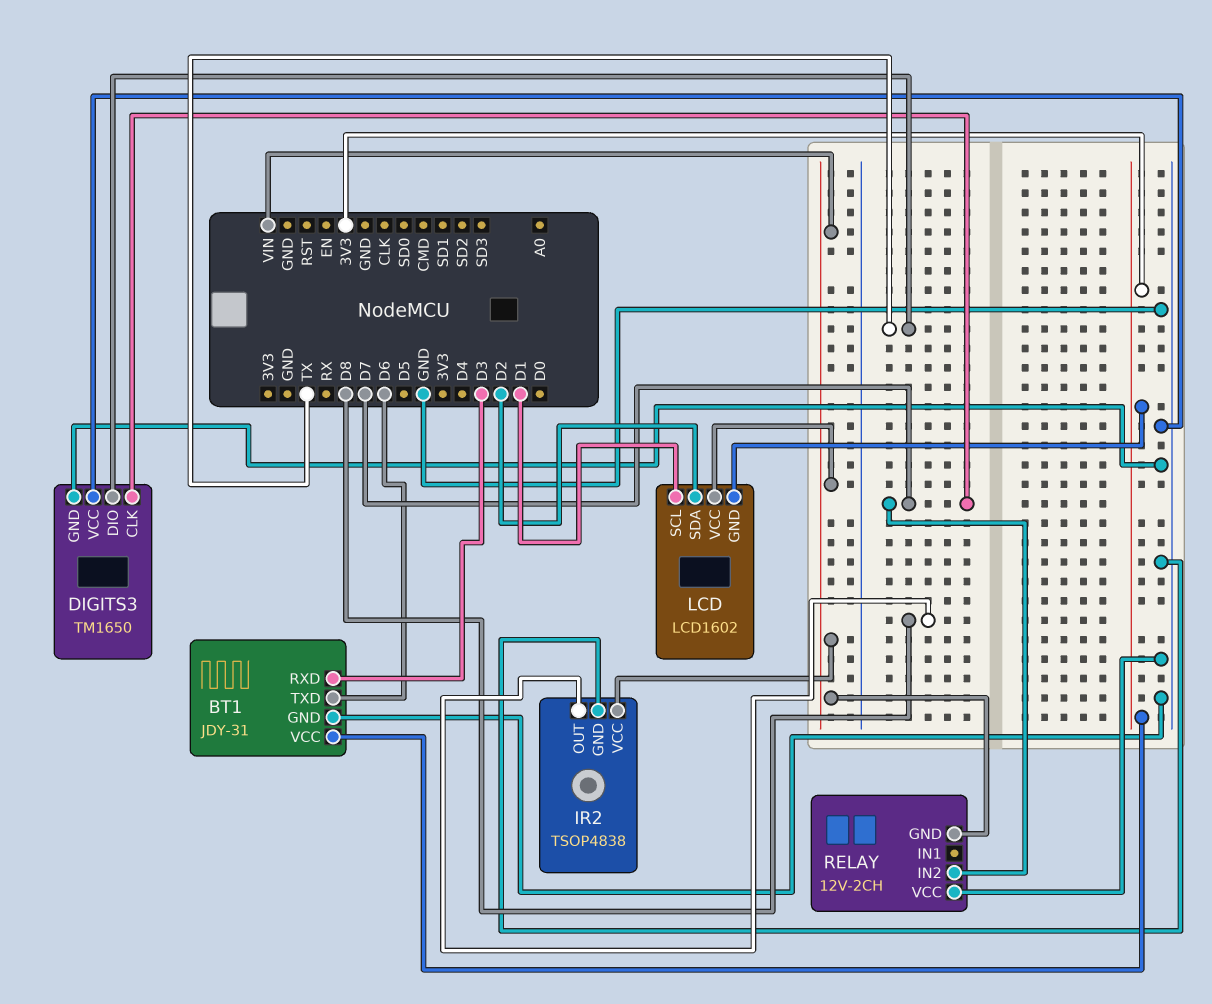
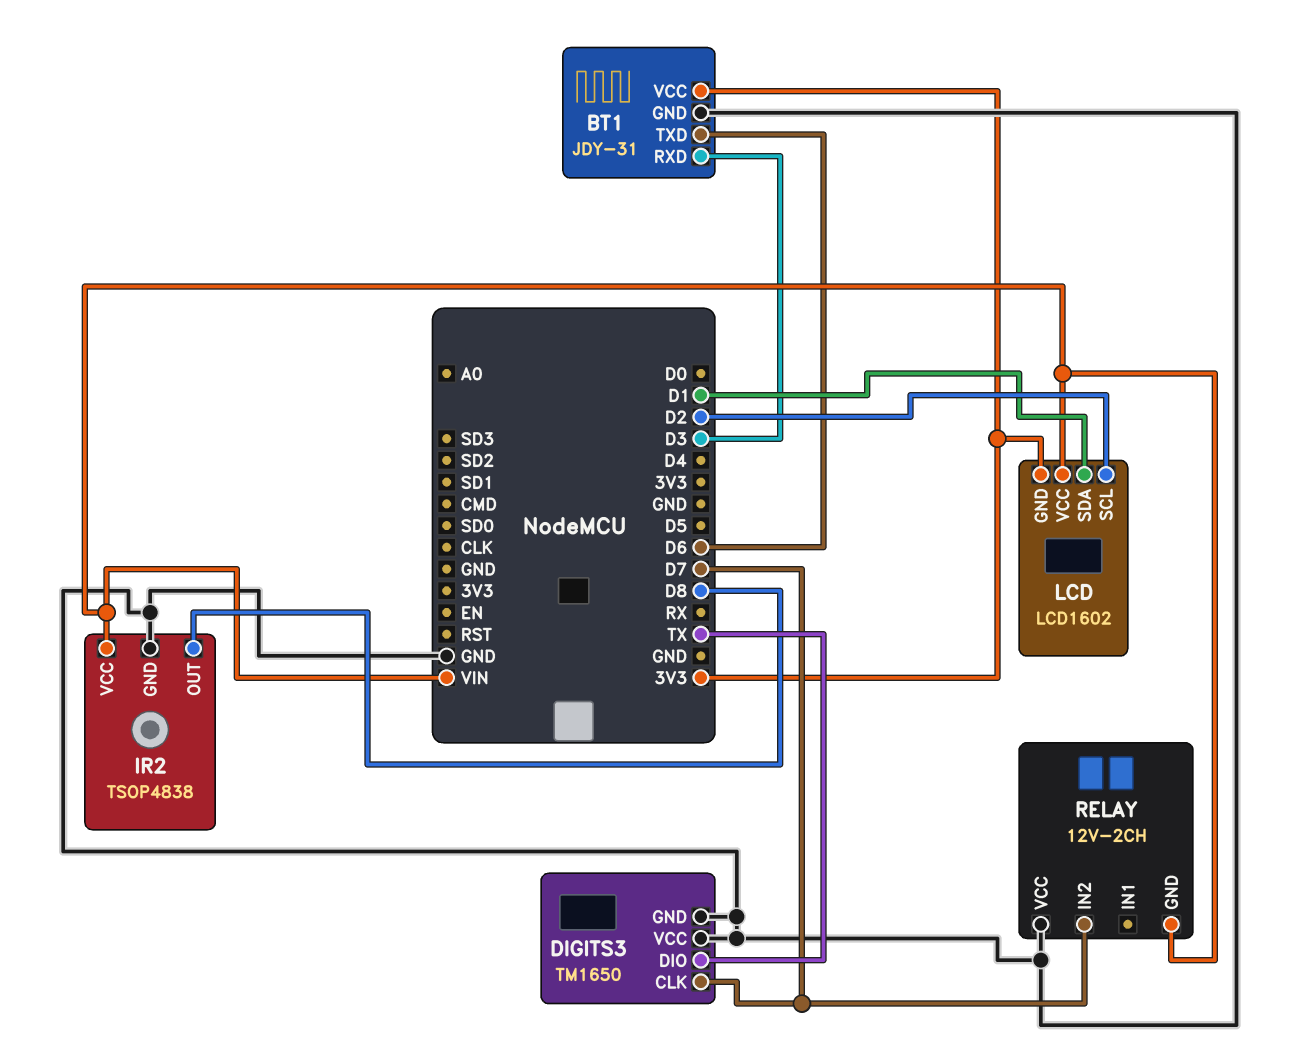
LCD pin SCL: D1 -> D2
LCD pin SDA: D2 -> D1

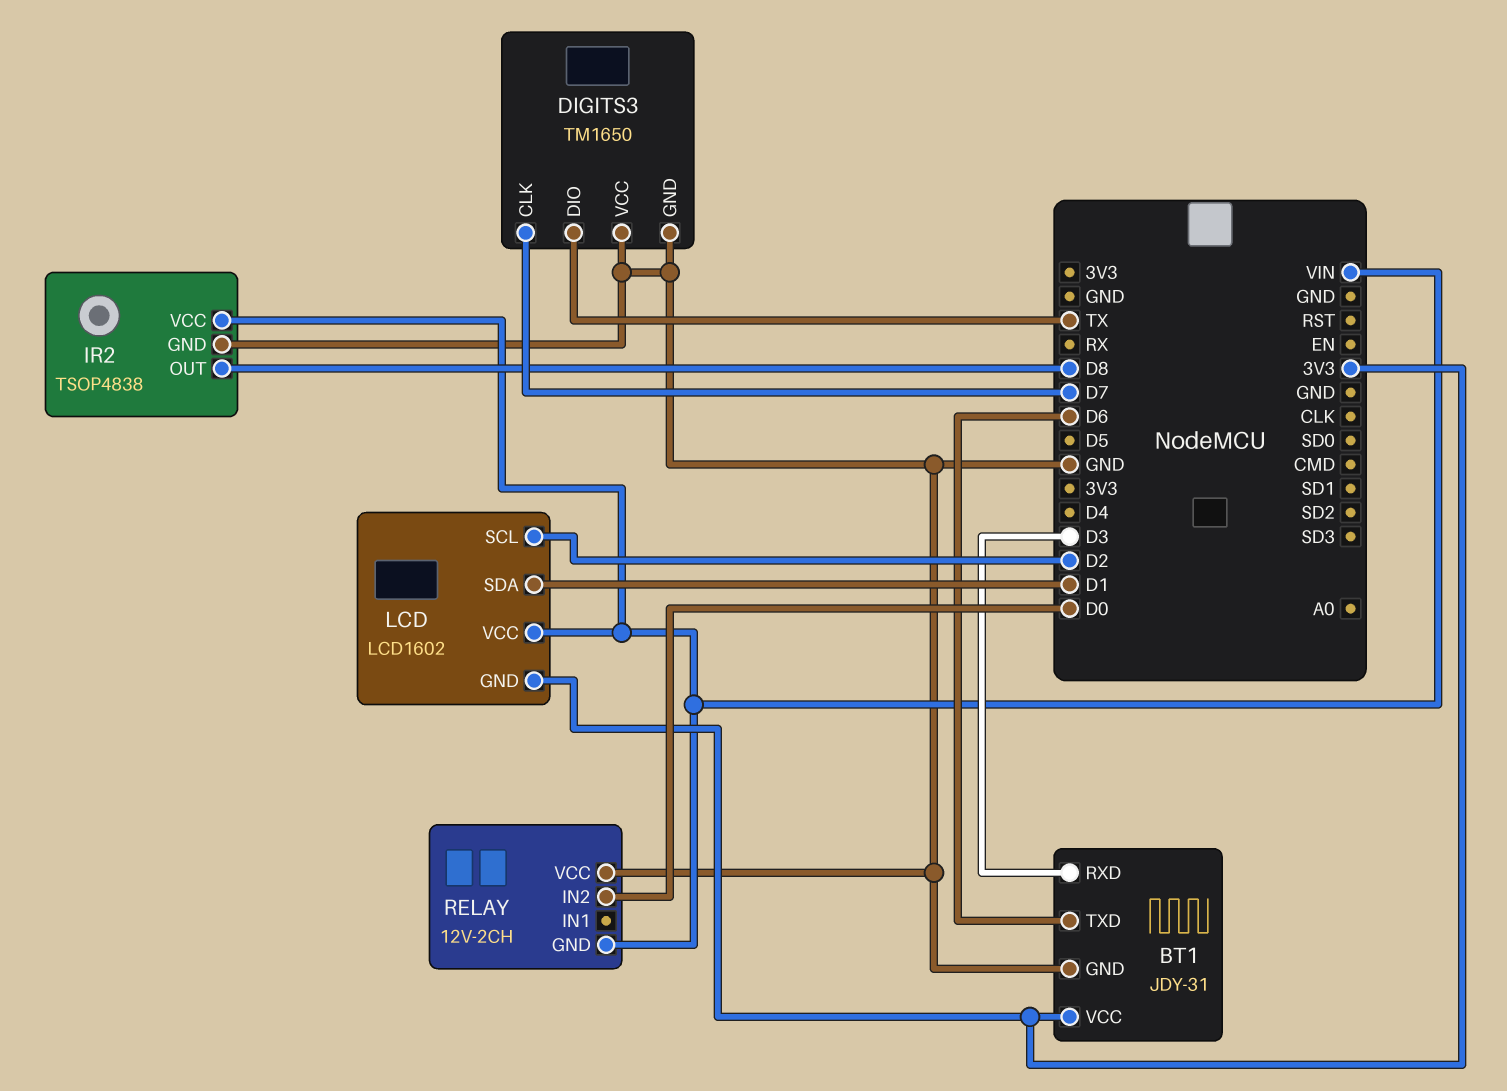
RELAY pin IN2: D7 -> D0

